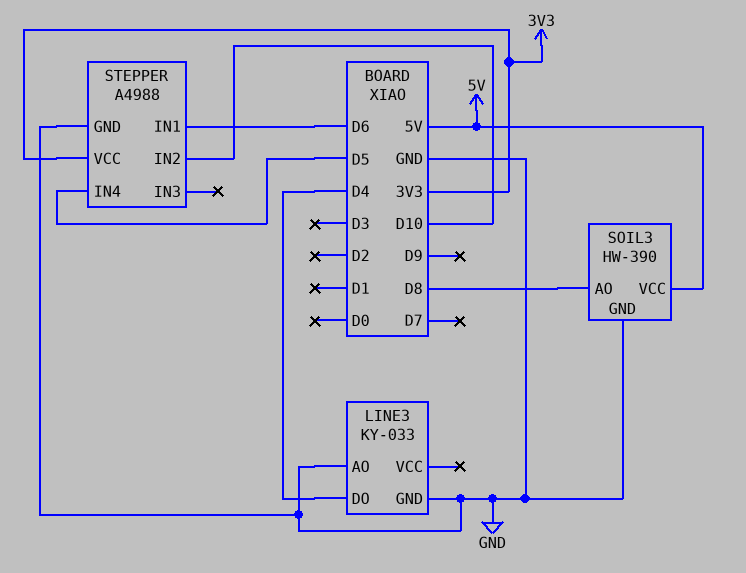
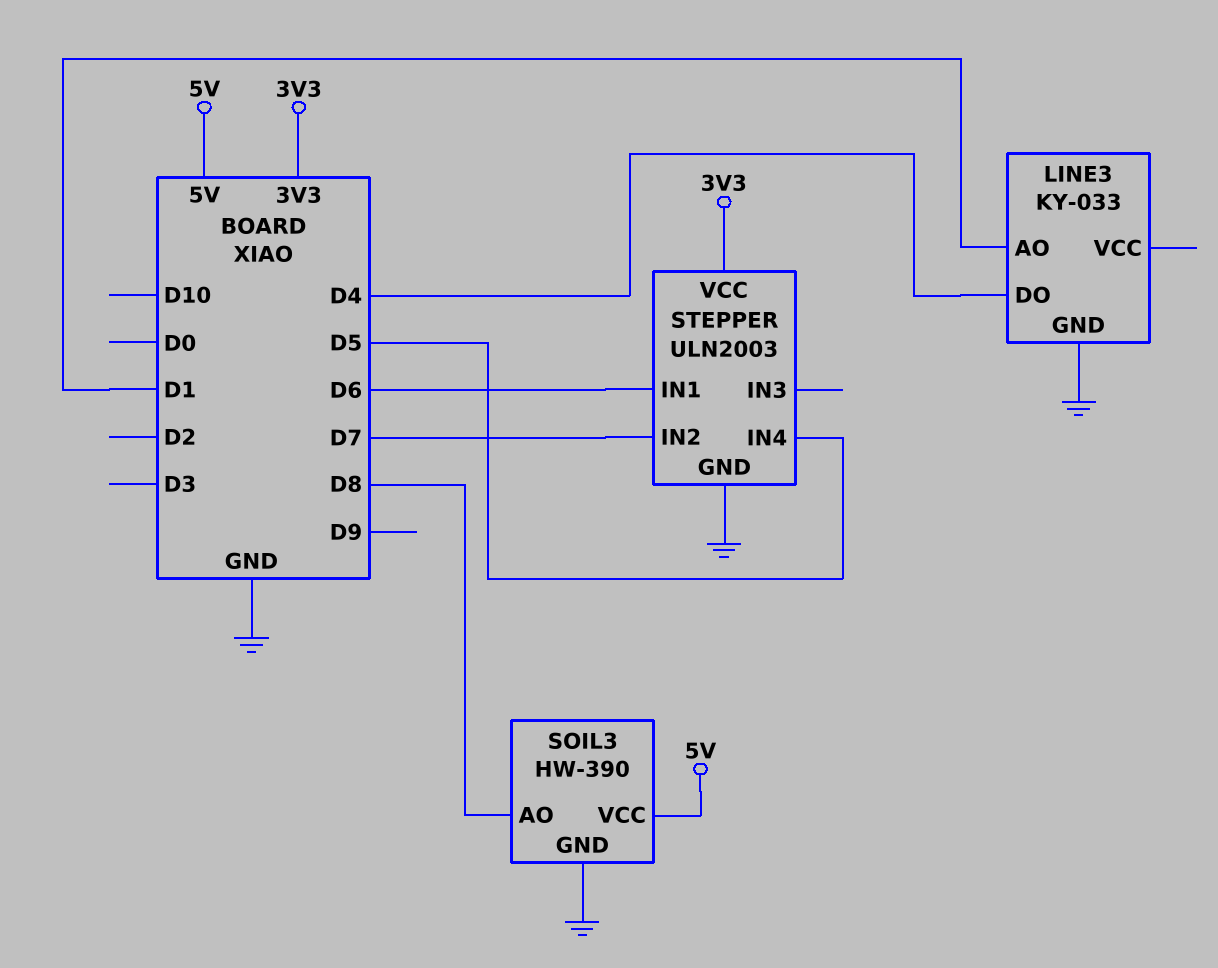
LINE3 pin AO: GND -> D1
STEPPER: A4988 -> ULN2003
STEPPER pin IN2: D10 -> D7

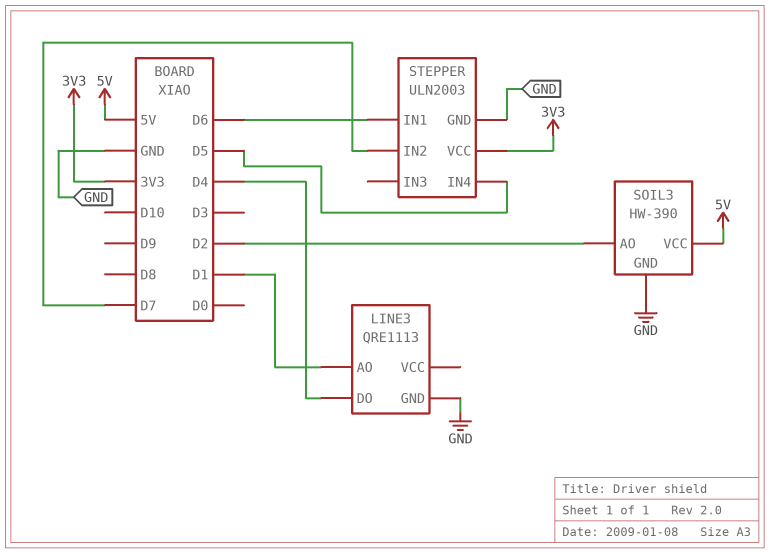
LINE3: KY-033 -> QRE1113
SOIL3 pin AO: D8 -> D2

